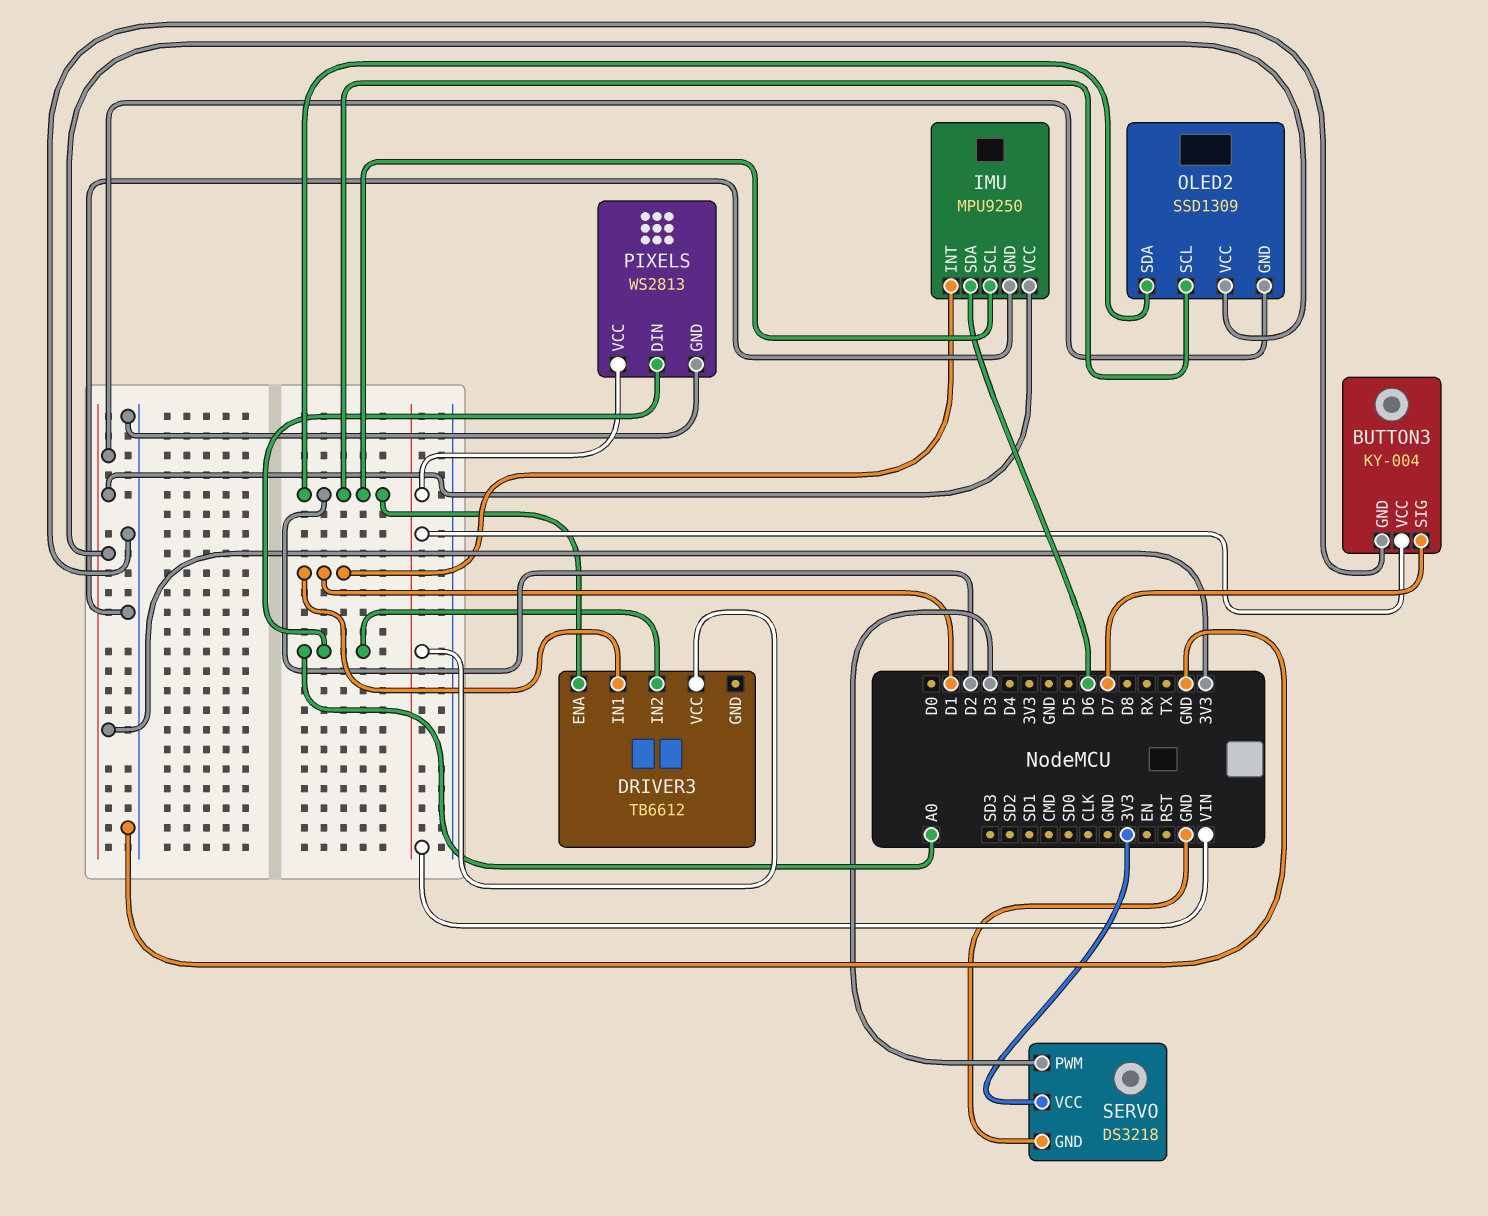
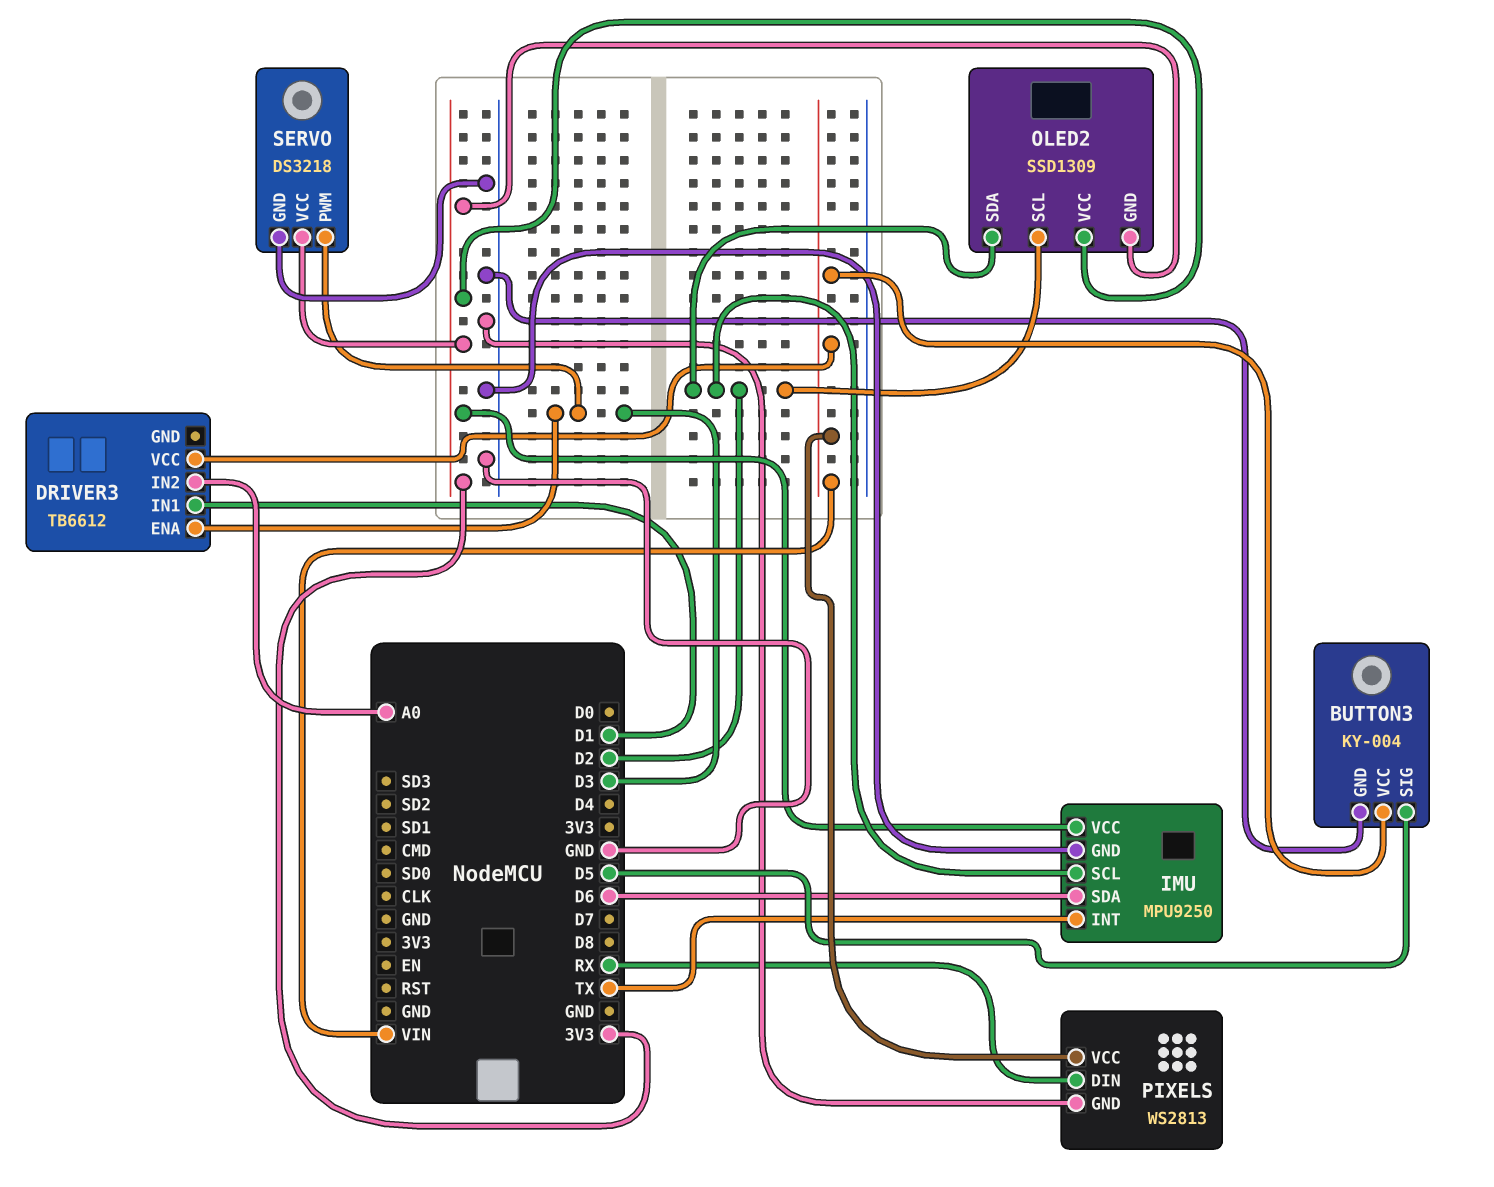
BUTTON3 pin SIG: D7 -> D5
DRIVER3 pin ENA: D2 -> D3
IMU pin INT: D1 -> TX
PIXELS pin DIN: A0 -> RX

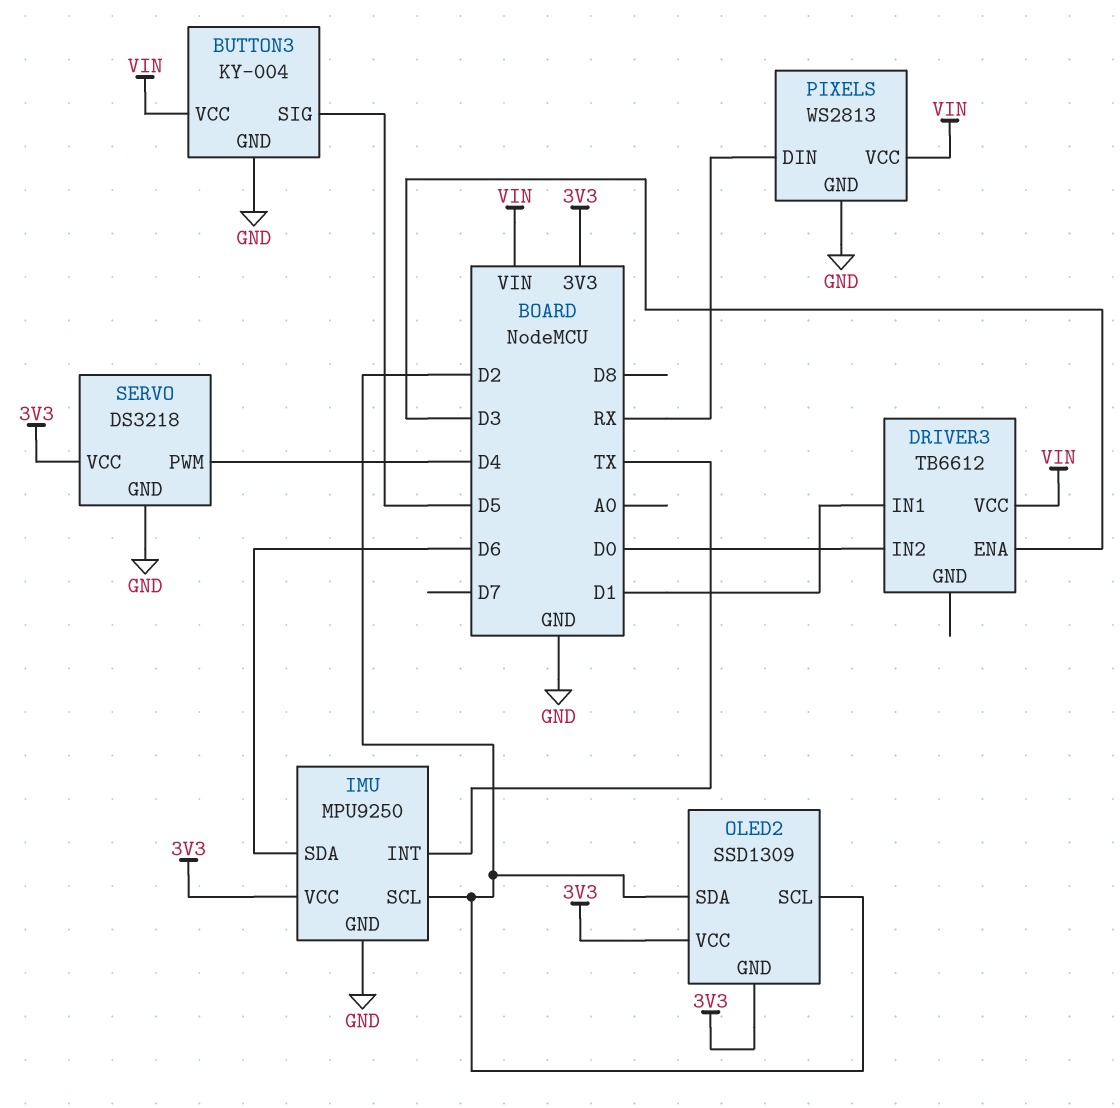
DRIVER3 pin IN2: A0 -> D0
SERVO pin PWM: D3 -> D4

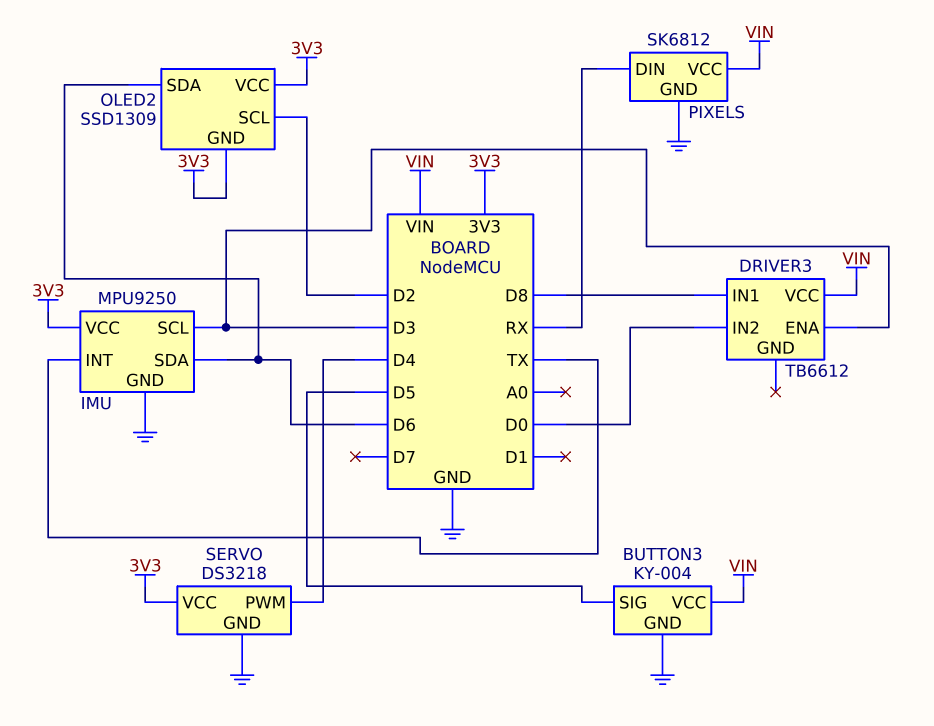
DRIVER3 pin IN1: D1 -> D8
IMU pin SCL: D2 -> D3
OLED2 pin SDA: D2 -> D6
PIXELS: WS2813 -> SK6812

